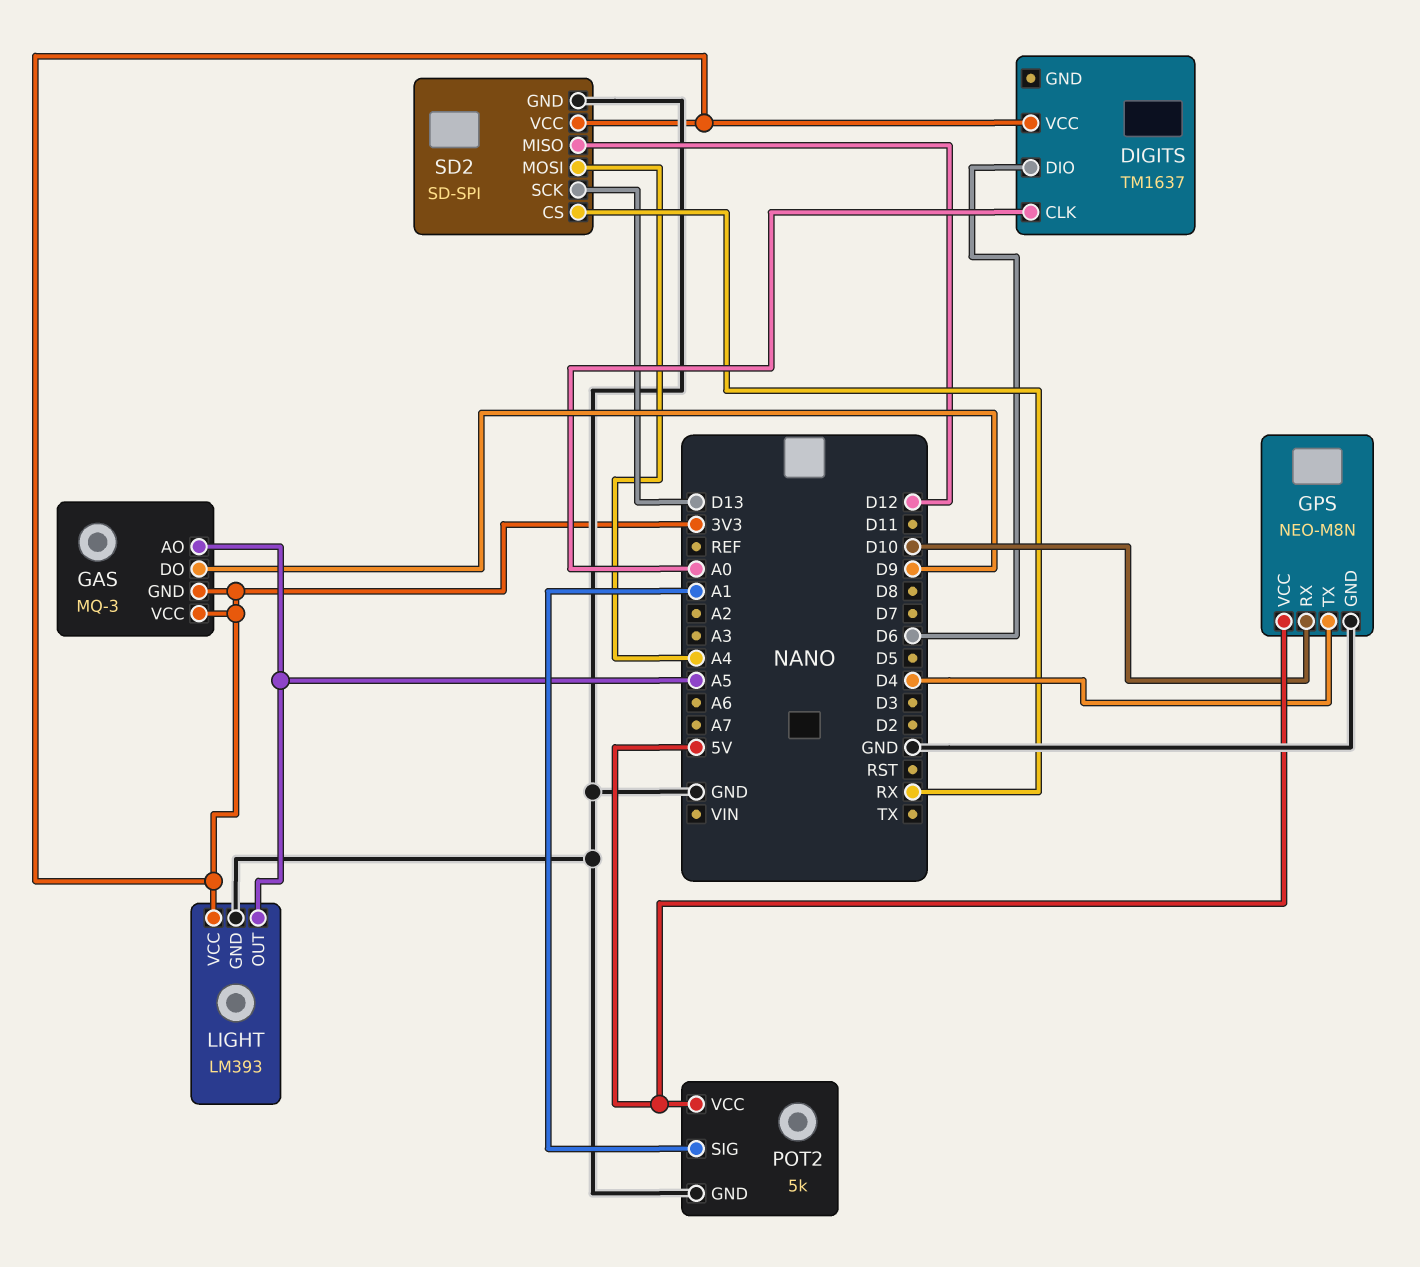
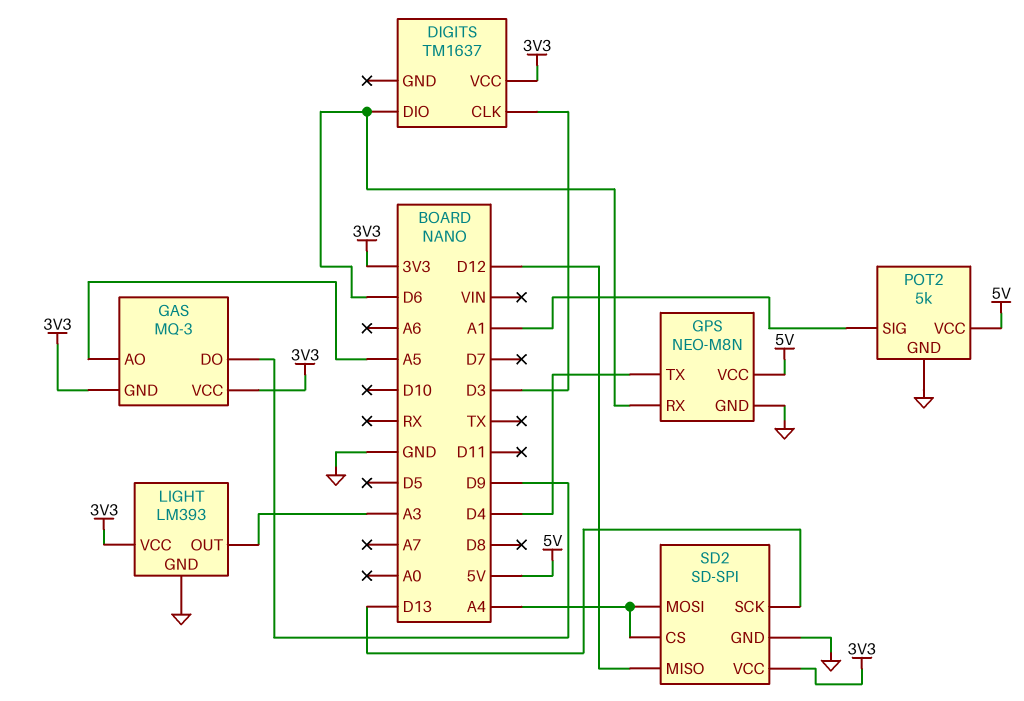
DIGITS pin CLK: A0 -> D3
GPS pin RX: D10 -> D6
LIGHT pin OUT: A5 -> A3
SD2 pin CS: RX -> A4

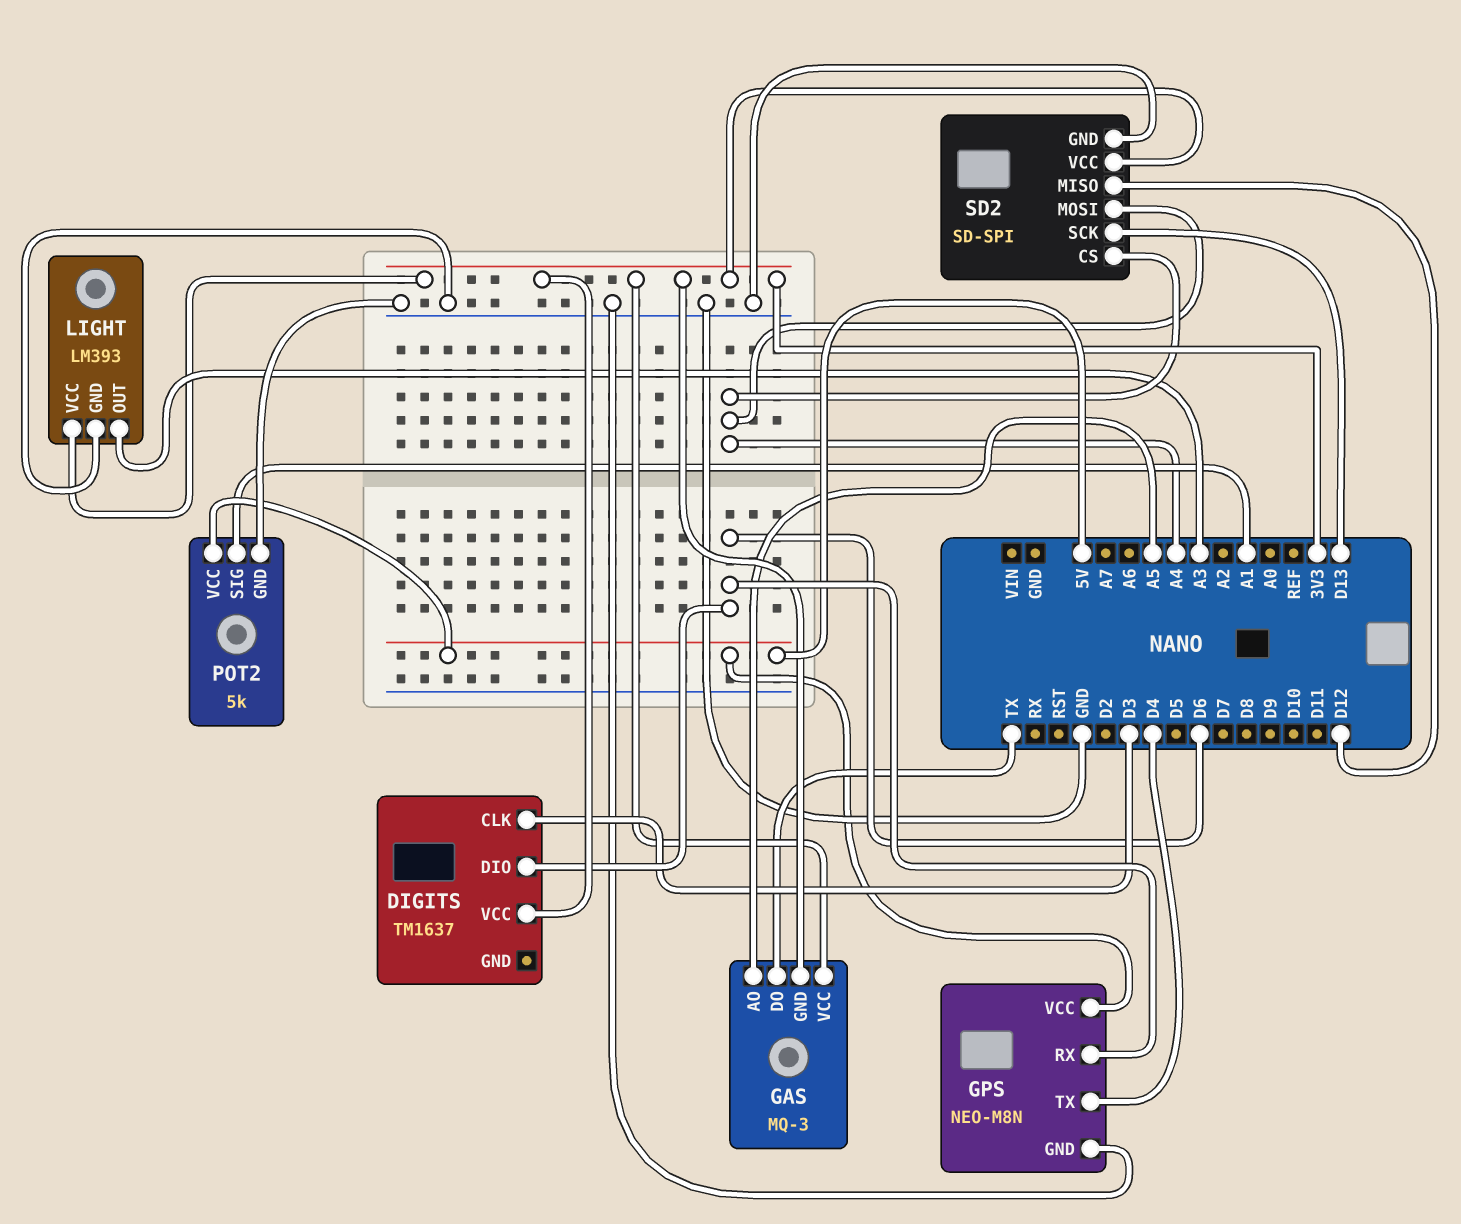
GAS pin DO: D9 -> TX

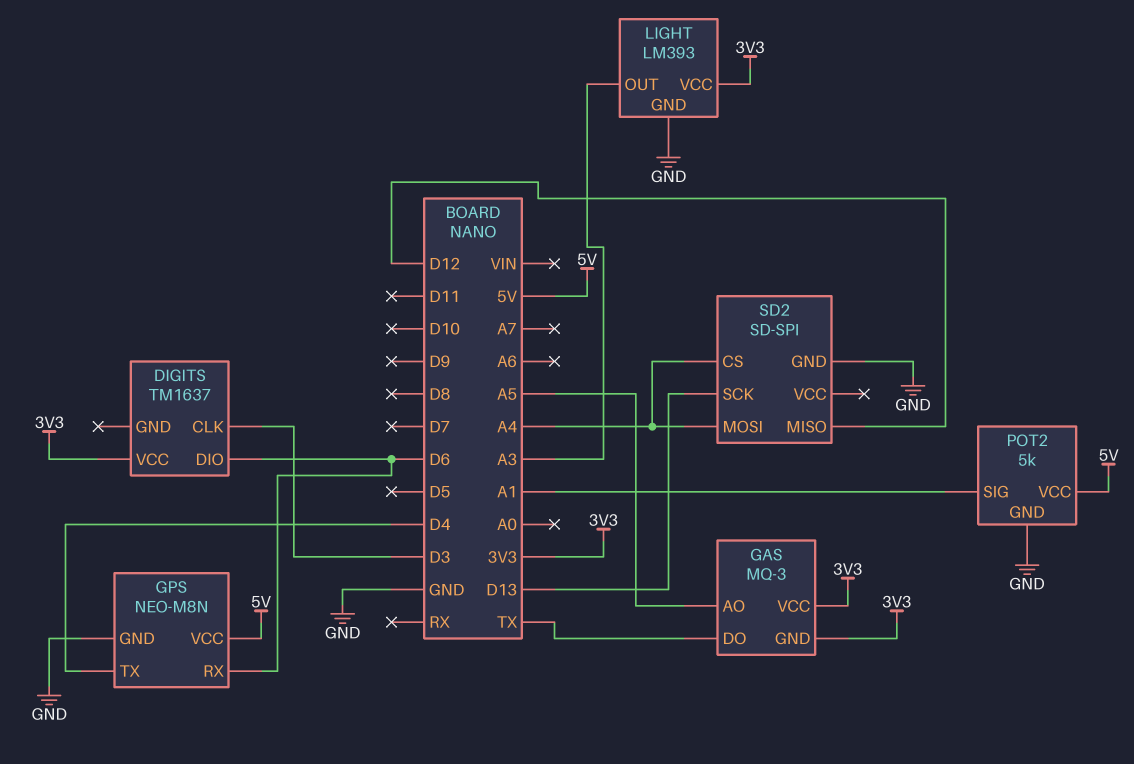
SD2 pin VCC: 3V3 -> none

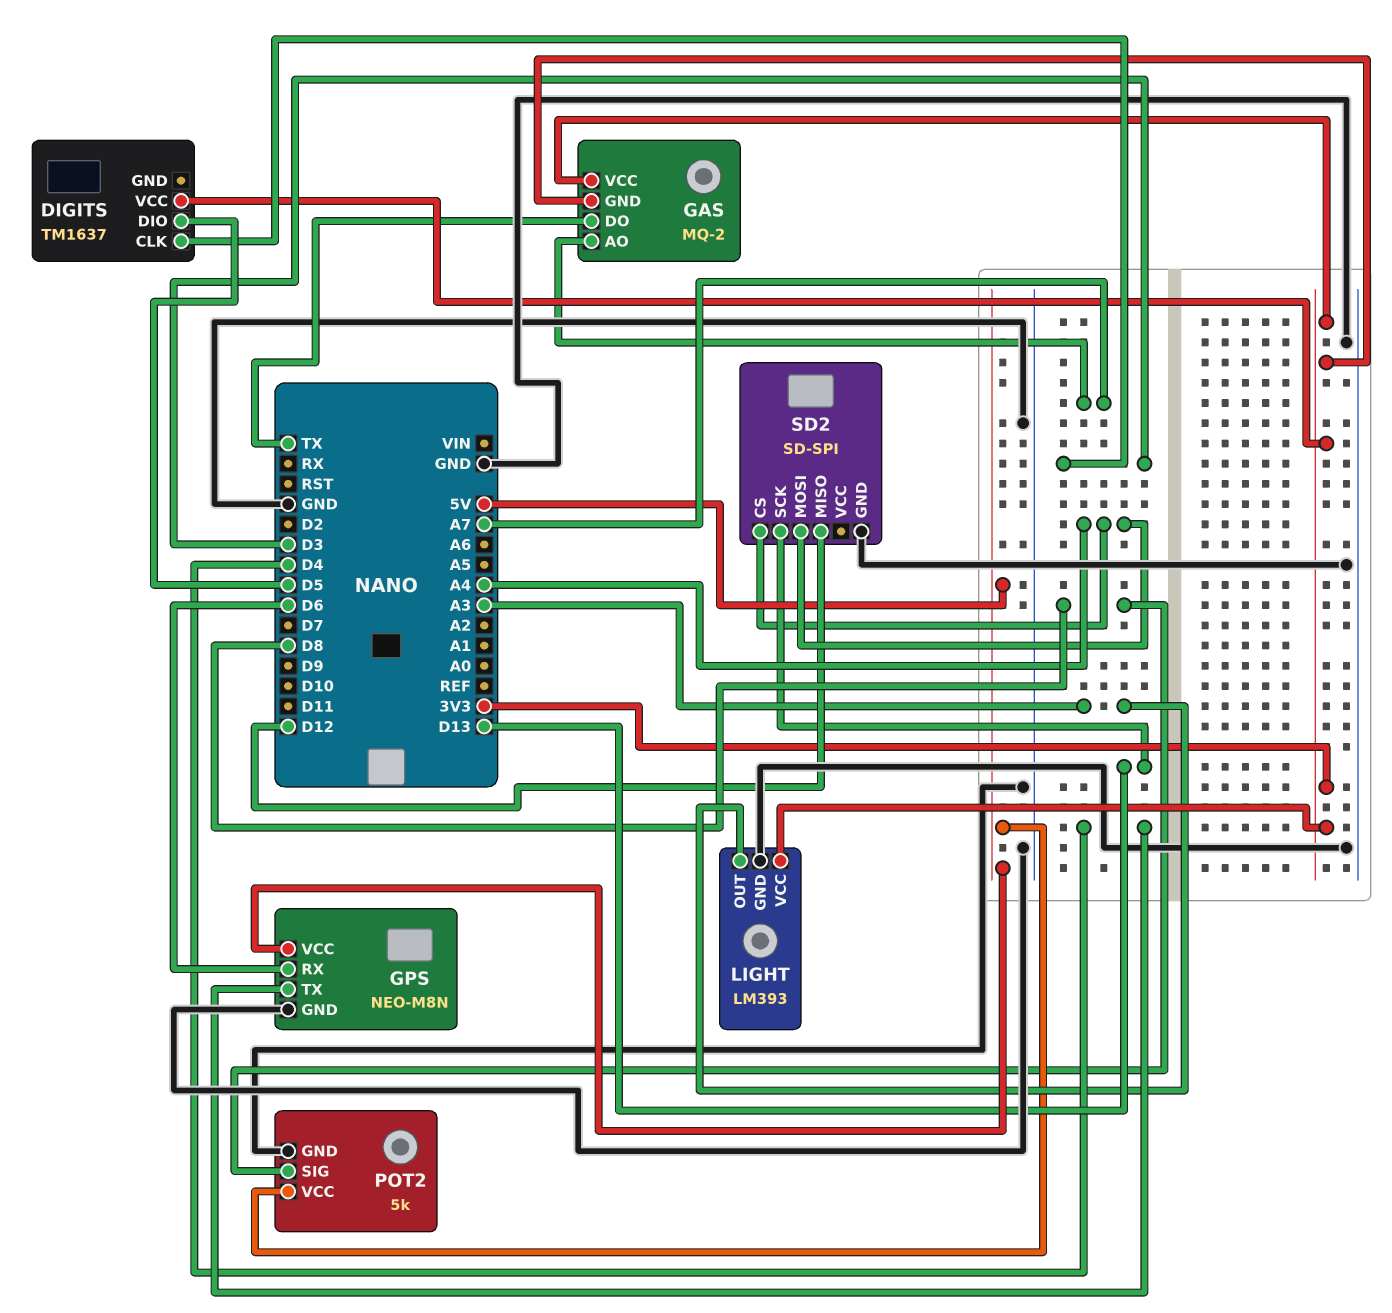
DIGITS pin DIO: D6 -> D5
GAS: MQ-3 -> MQ-2
GAS pin AO: A5 -> A7
POT2 pin SIG: A1 -> D8

